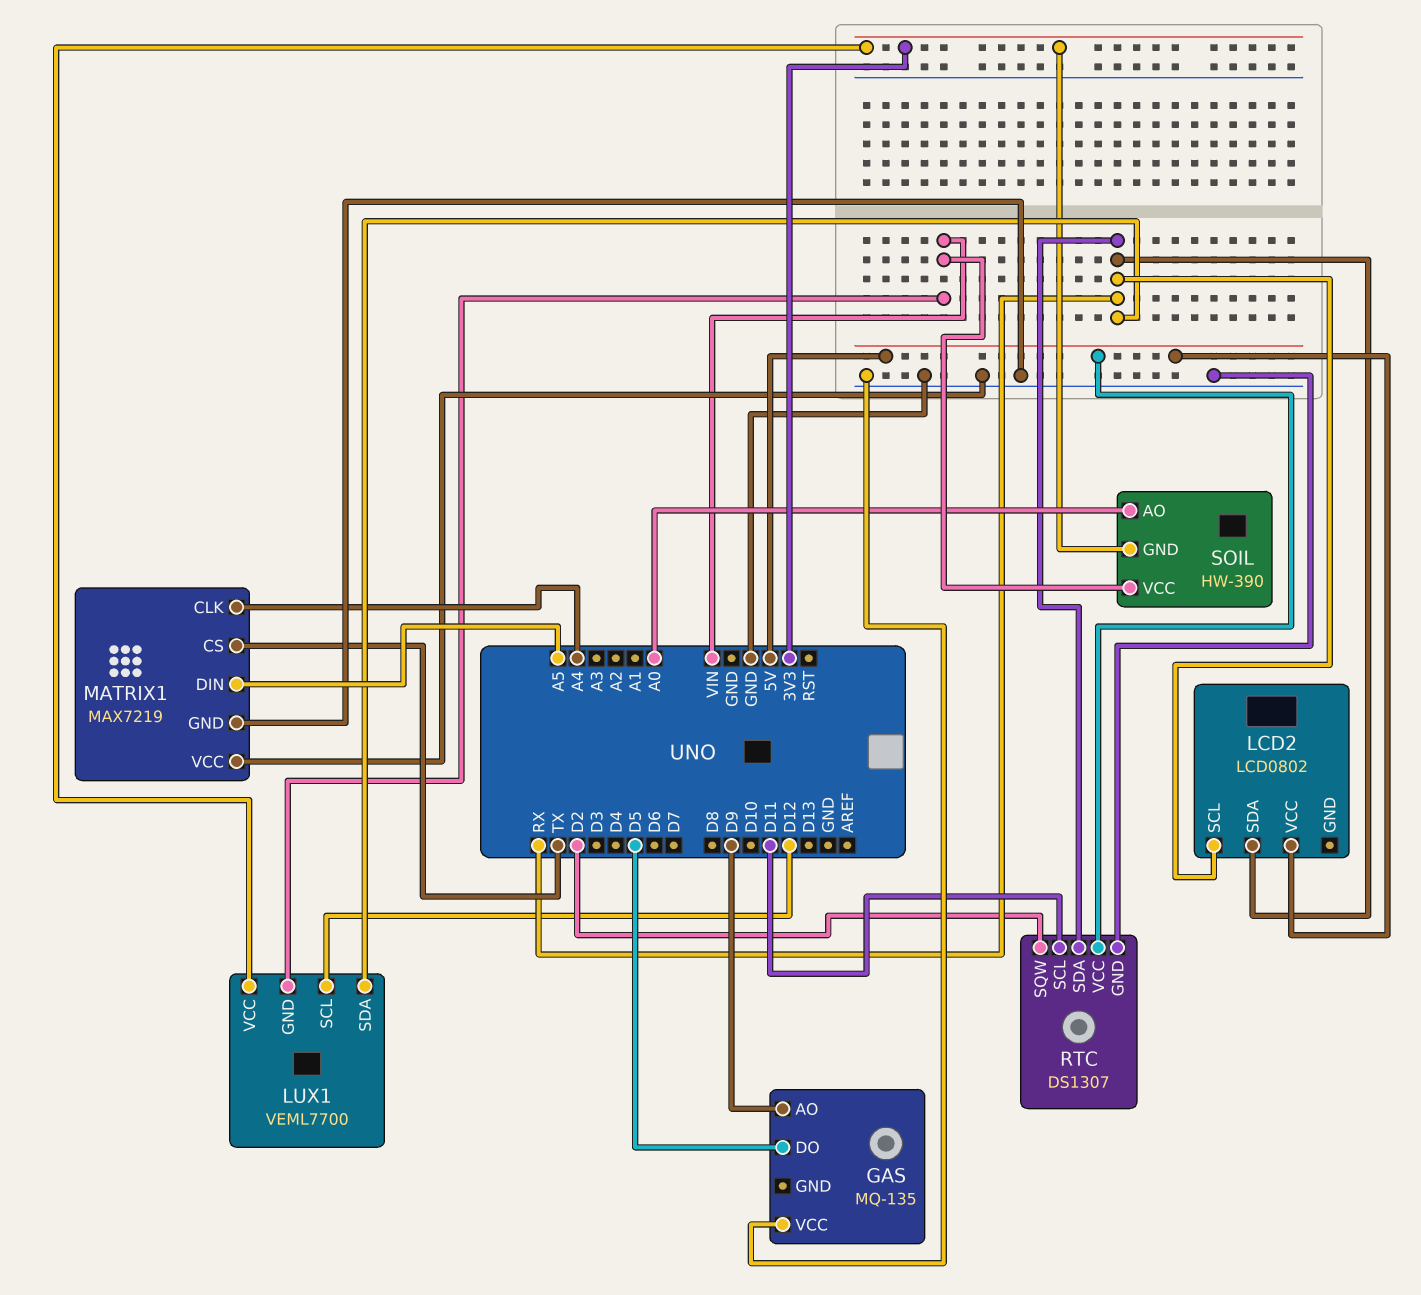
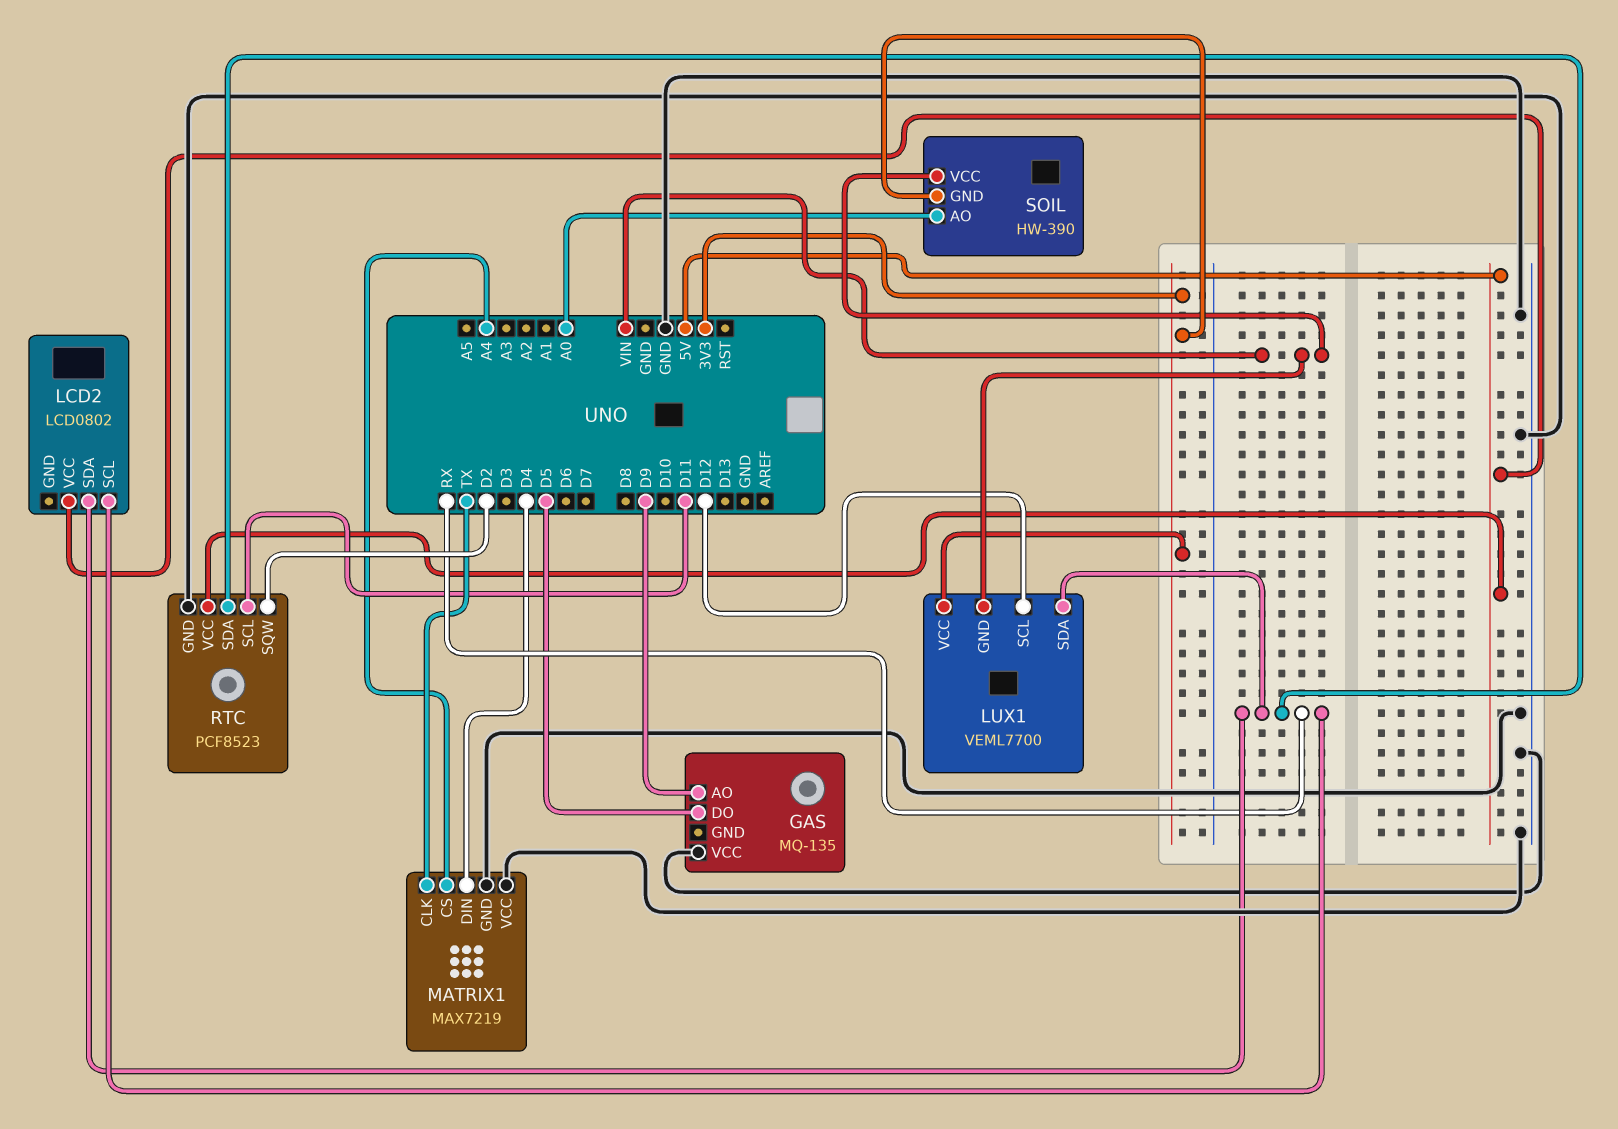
MATRIX1 pin CLK: A4 -> TX
MATRIX1 pin CS: TX -> A4
MATRIX1 pin DIN: A5 -> D4
RTC: DS1307 -> PCF8523

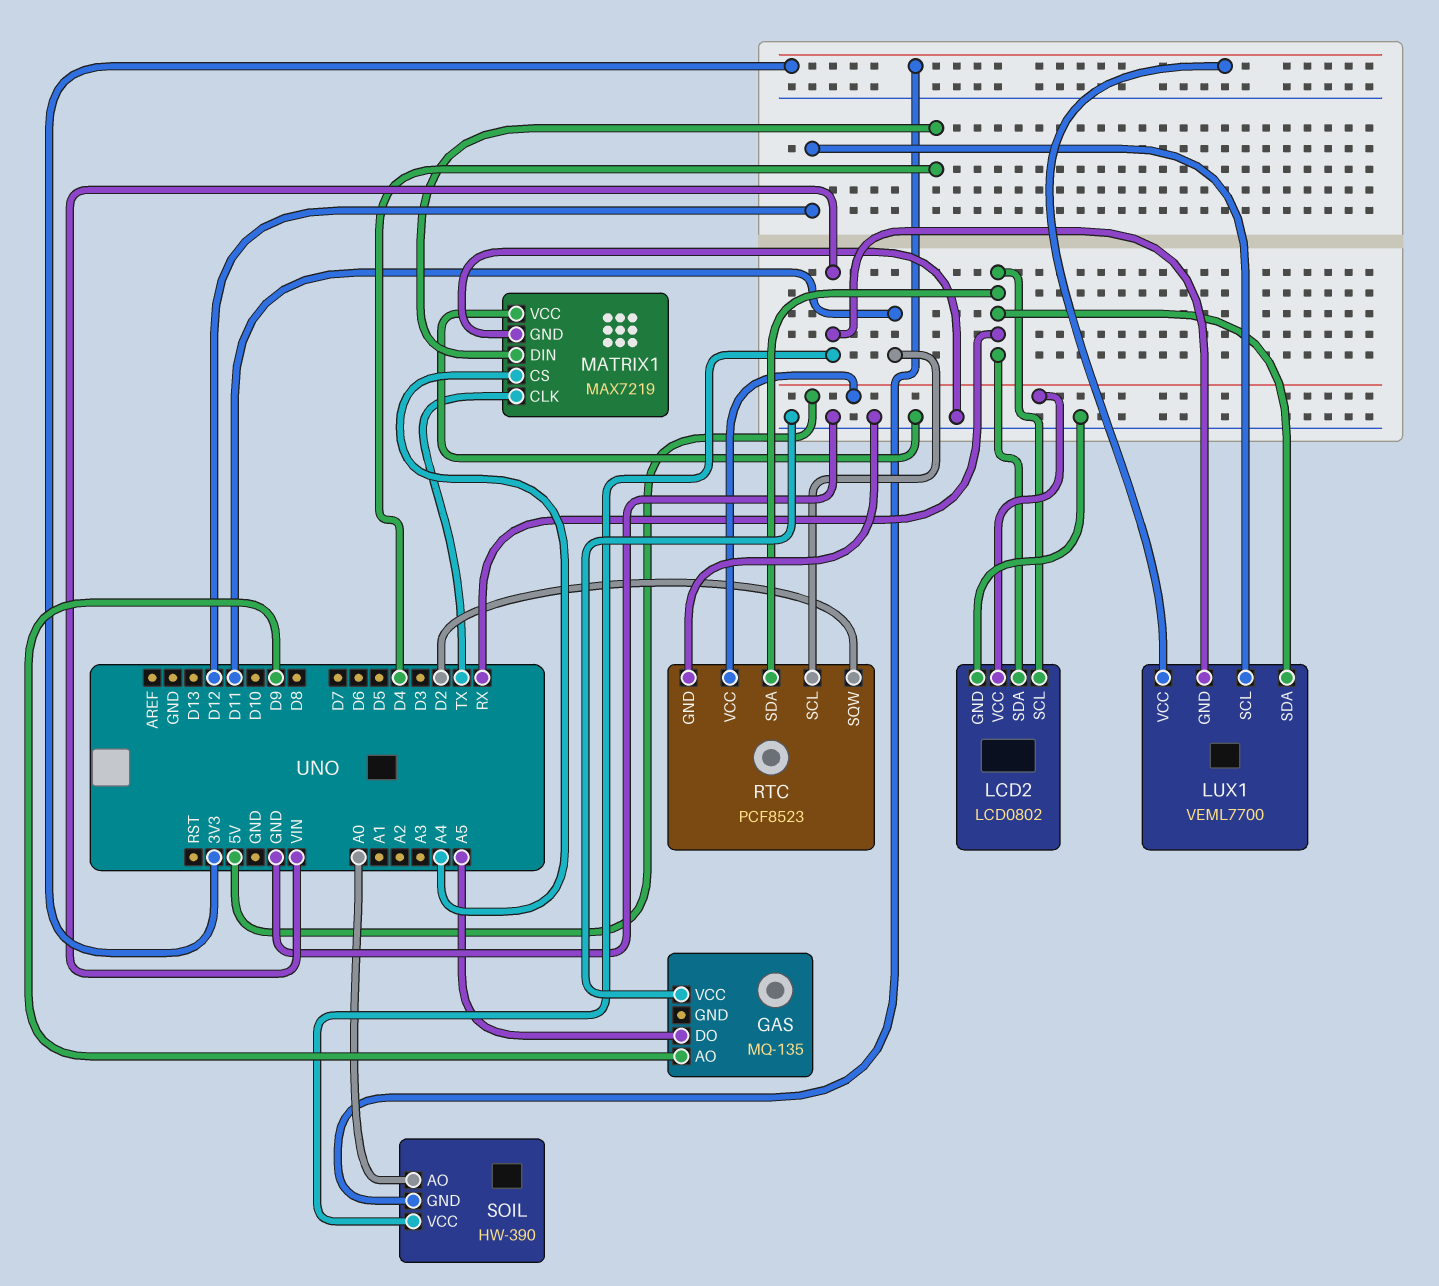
GAS pin DO: D5 -> A5
LCD2 pin GND: none -> GND

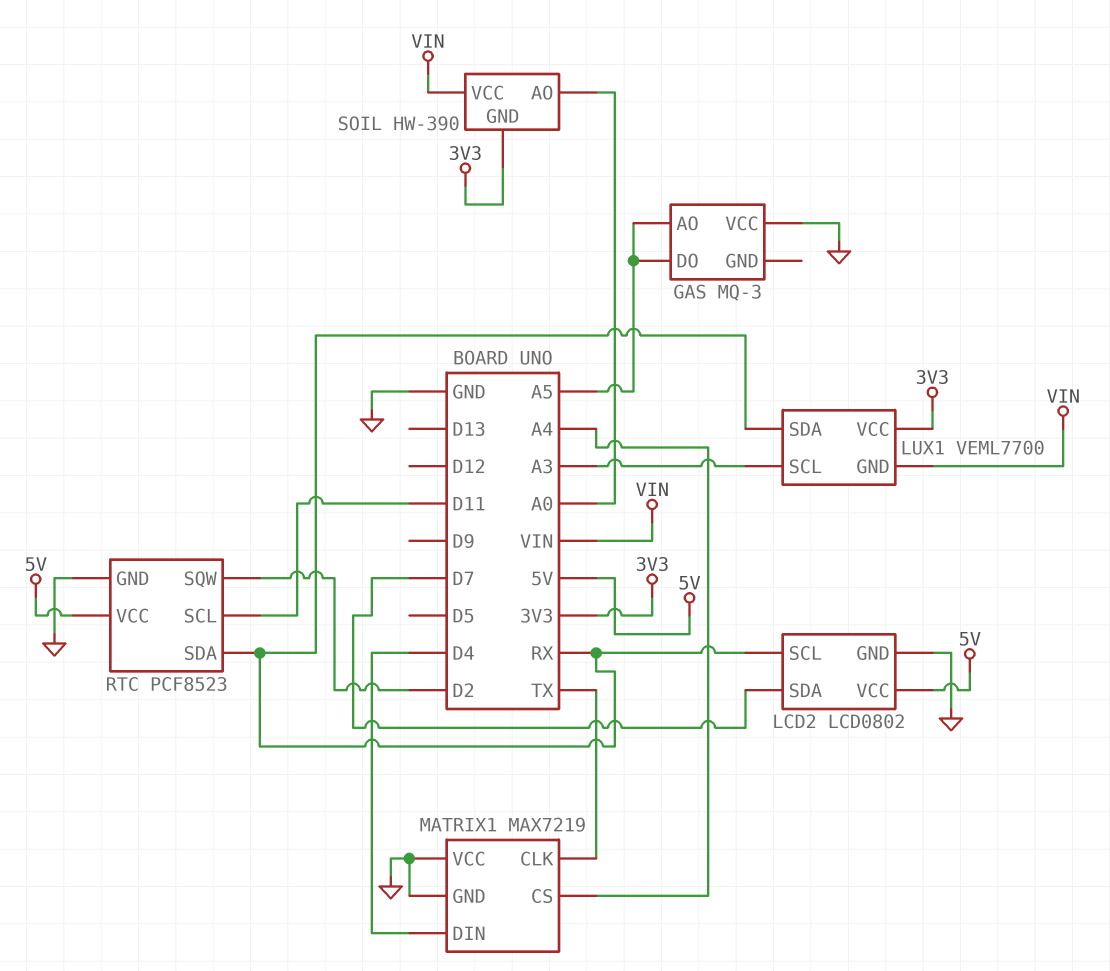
GAS: MQ-135 -> MQ-3
GAS pin AO: D9 -> A5
LCD2 pin SDA: RX -> D7
LUX1 pin SCL: D12 -> A3

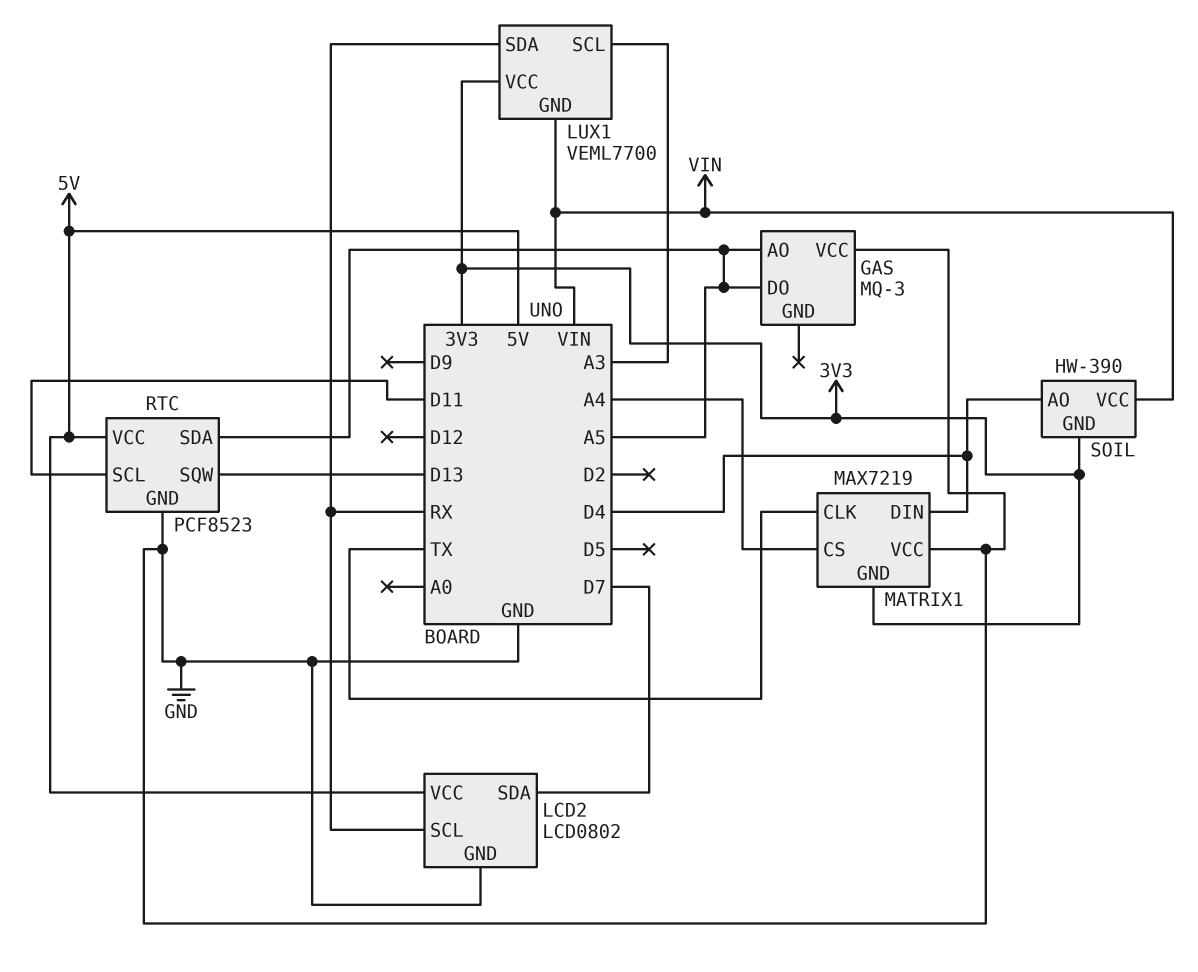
MATRIX1 pin GND: GND -> 3V3
RTC pin SDA: RX -> A5
RTC pin SQW: D2 -> D13
SOIL pin AO: A0 -> D4

